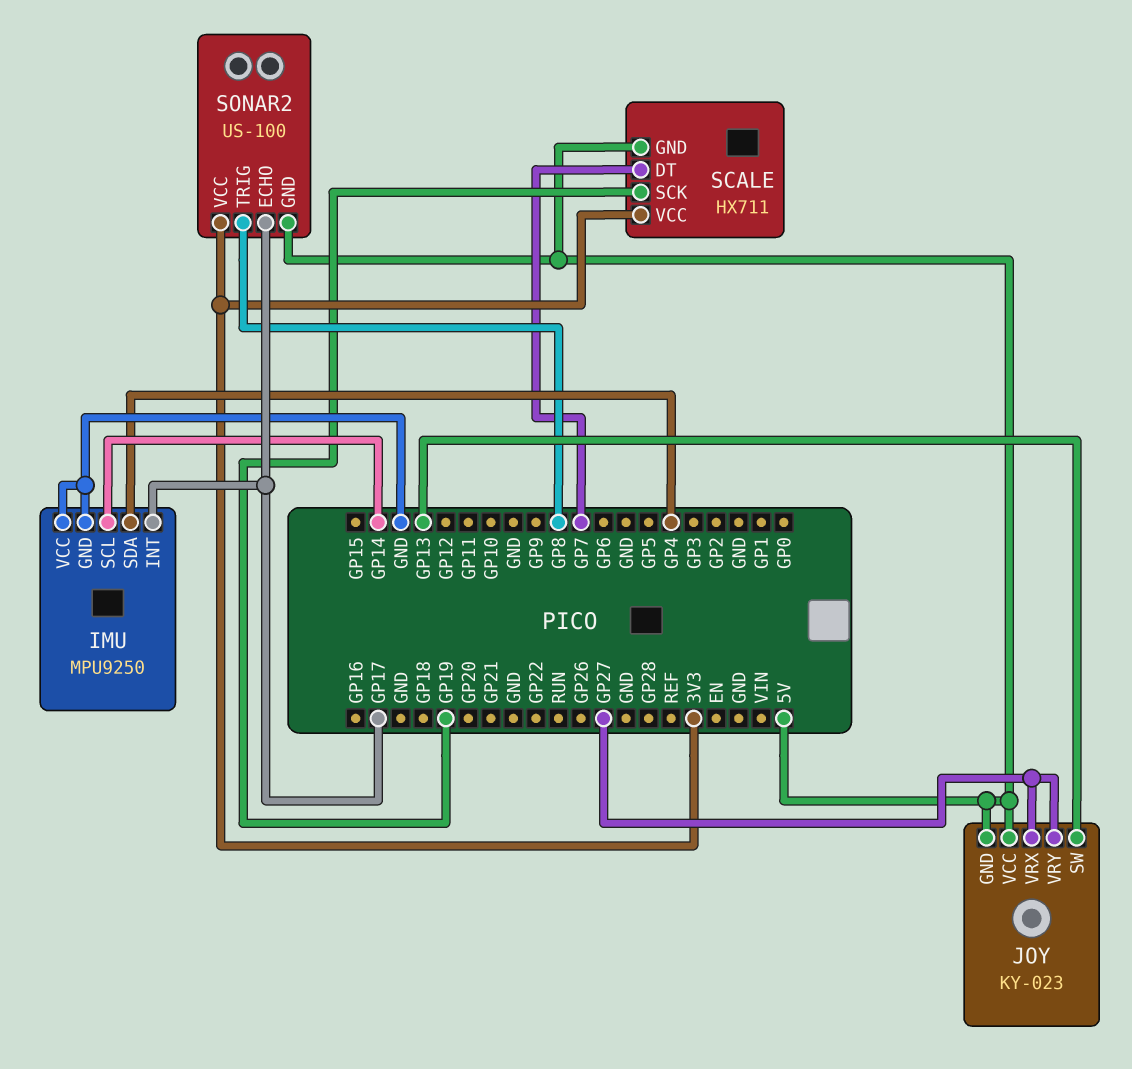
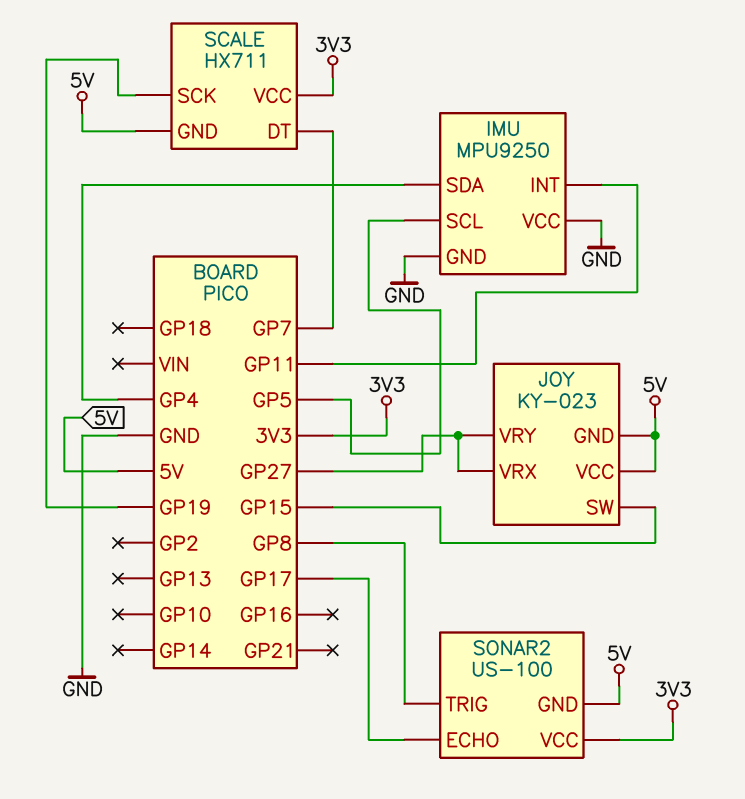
IMU pin INT: GP17 -> GP11
IMU pin SCL: GP14 -> GP5
JOY pin SW: GP13 -> GP15

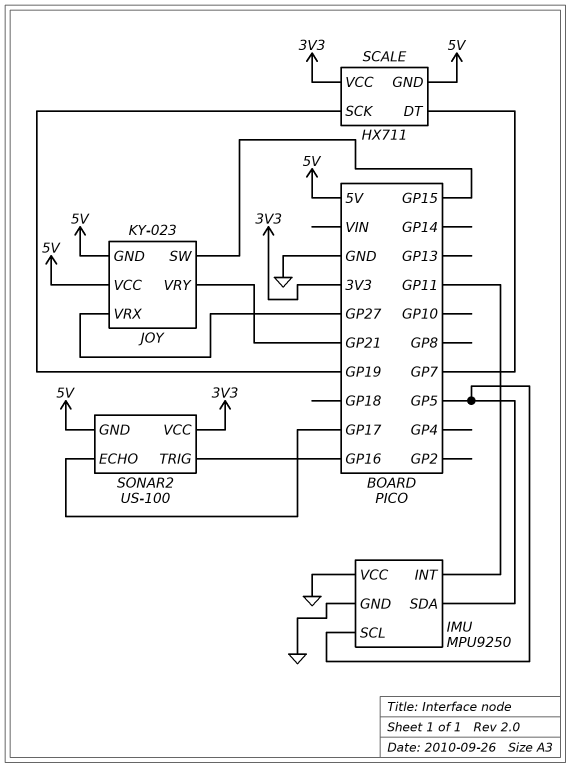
IMU pin SDA: GP4 -> GP5
JOY pin VRY: GP27 -> GP21
SONAR2 pin TRIG: GP8 -> GP16

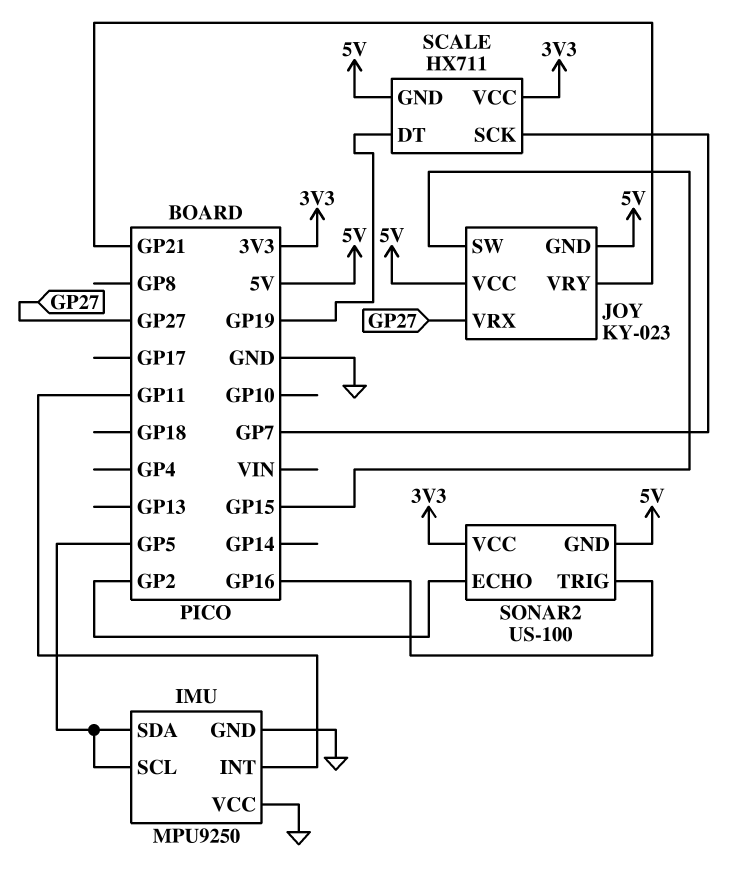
SCALE pin DT: GP7 -> GP19
SCALE pin SCK: GP19 -> GP7
SONAR2 pin ECHO: GP17 -> GP2

